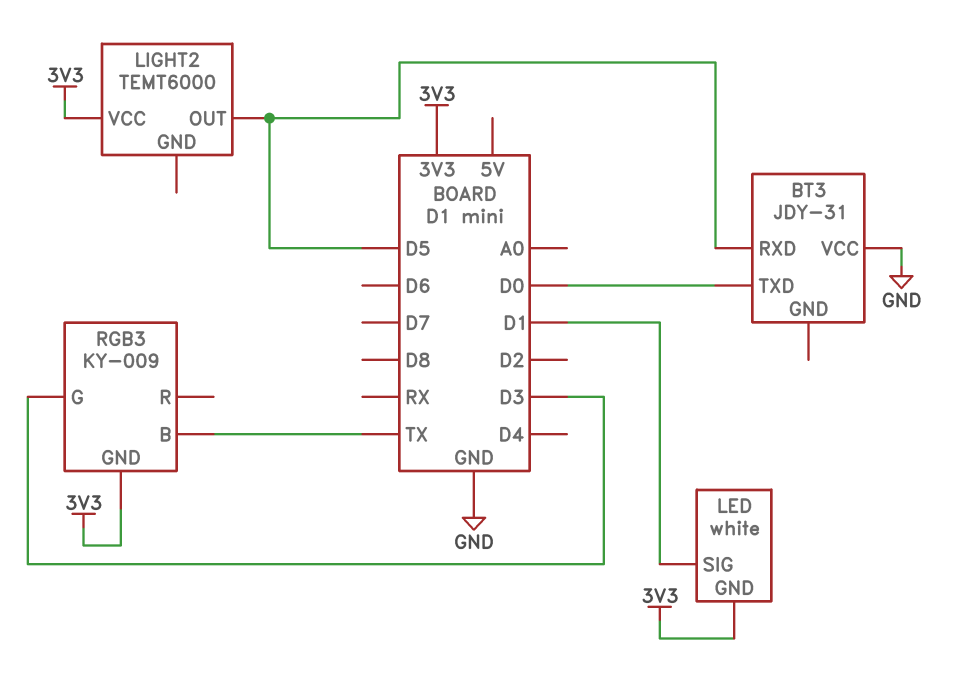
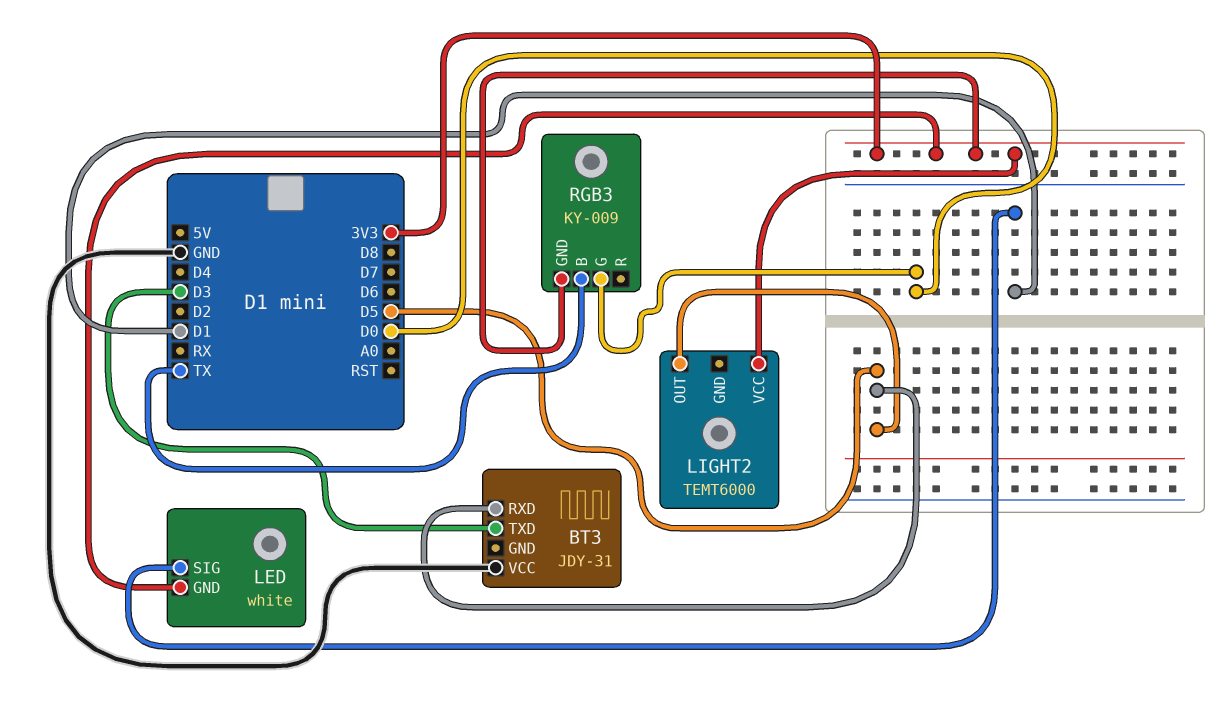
BT3 pin TXD: D0 -> D3
RGB3 pin G: D3 -> D0

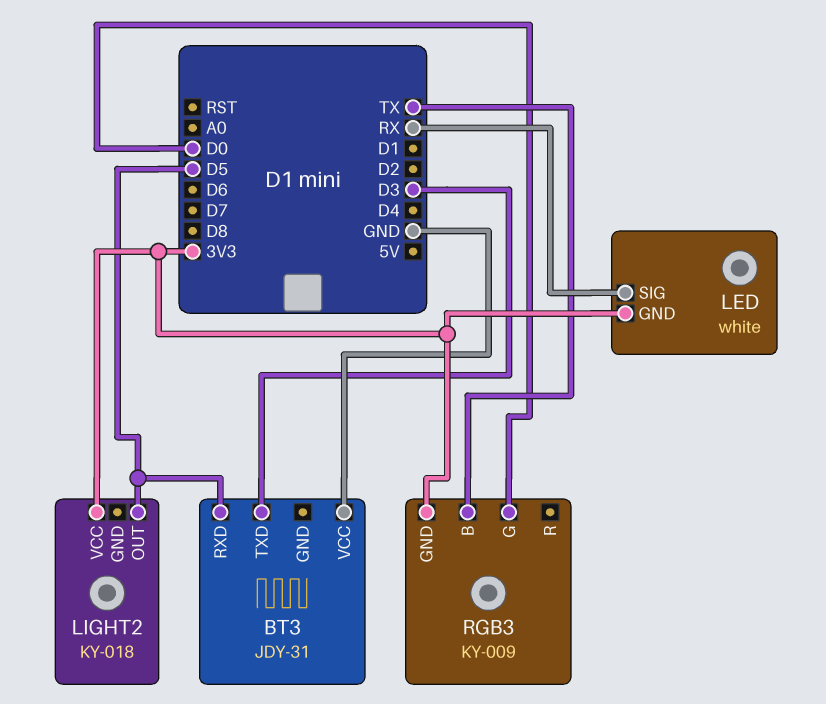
LED pin SIG: D1 -> RX
LIGHT2: TEMT6000 -> KY-018

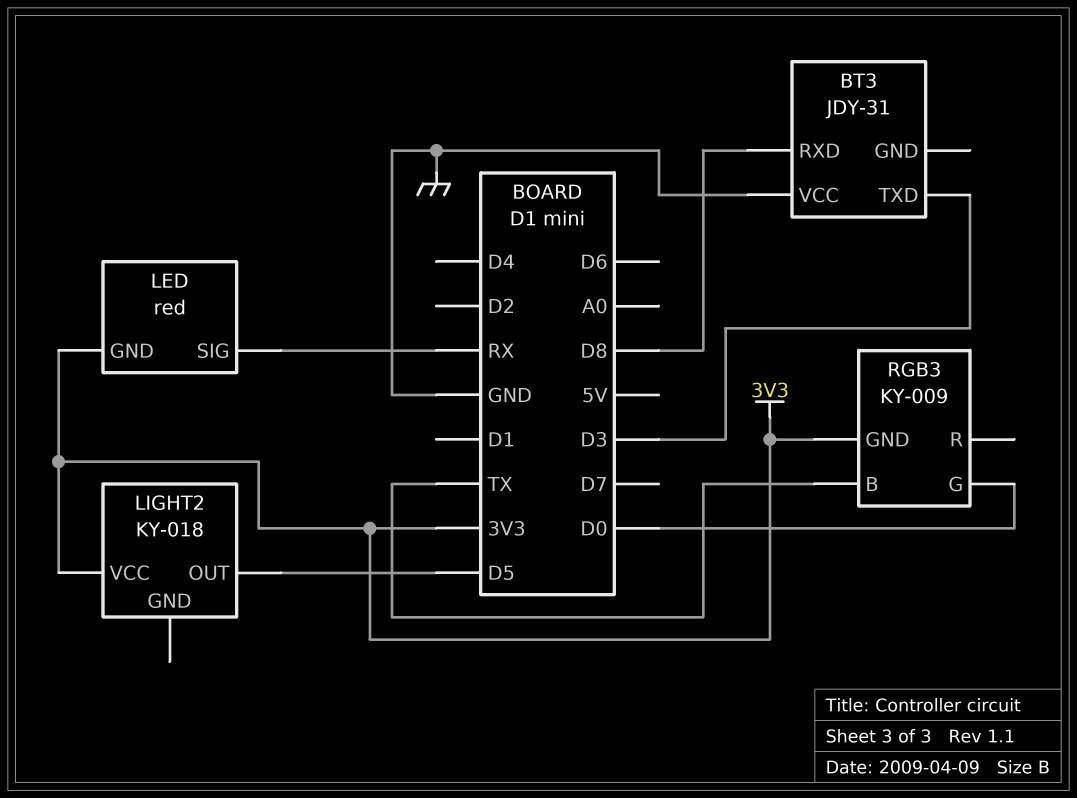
BT3 pin RXD: D5 -> D8
LED: white -> red

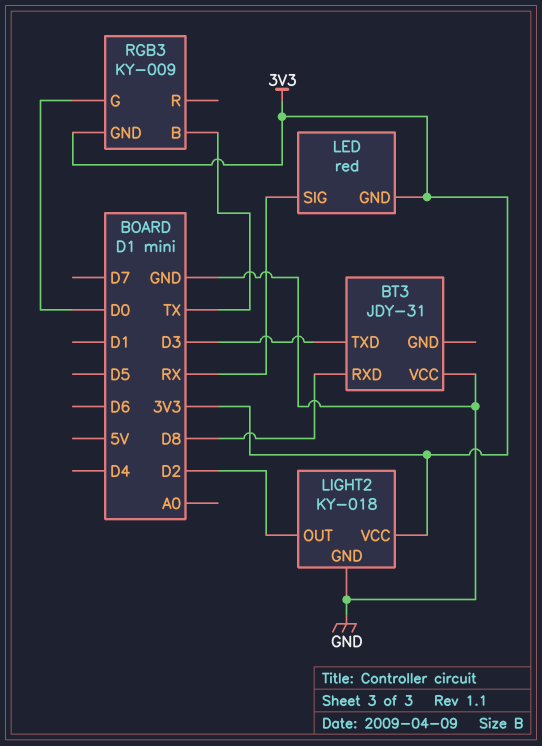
LIGHT2 pin GND: none -> GND
LIGHT2 pin OUT: D5 -> D2

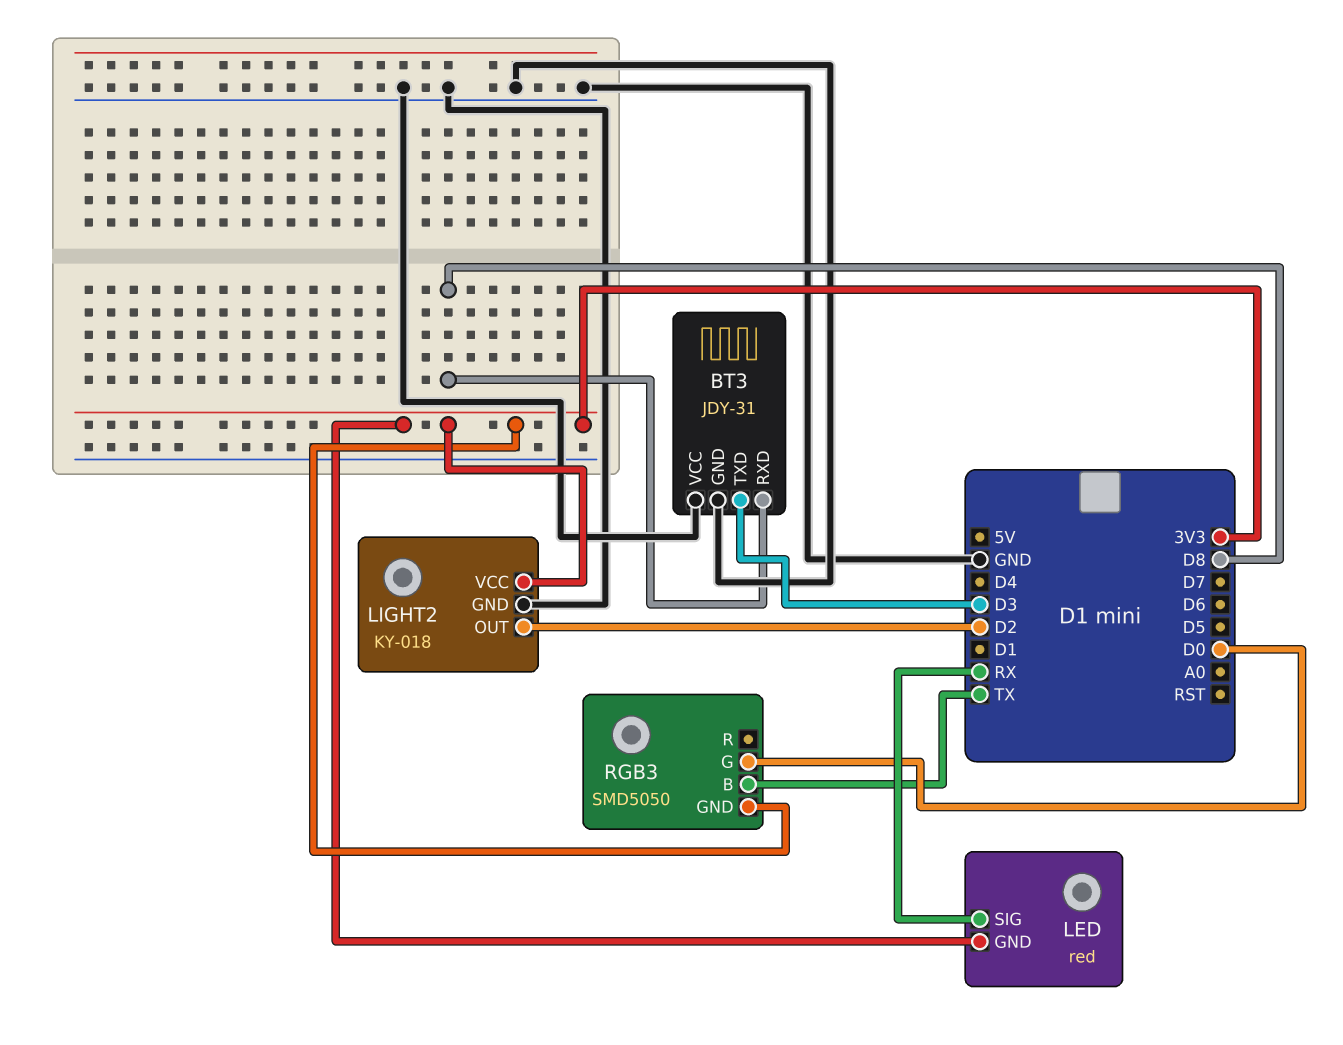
BT3 pin GND: none -> GND
RGB3: KY-009 -> SMD5050

